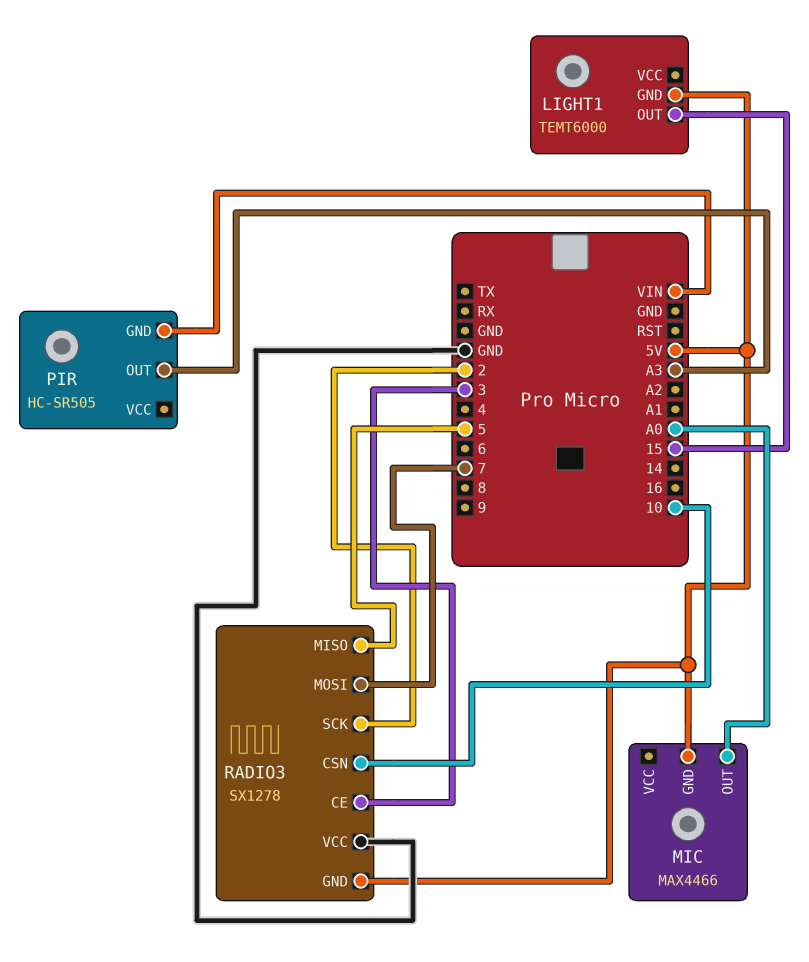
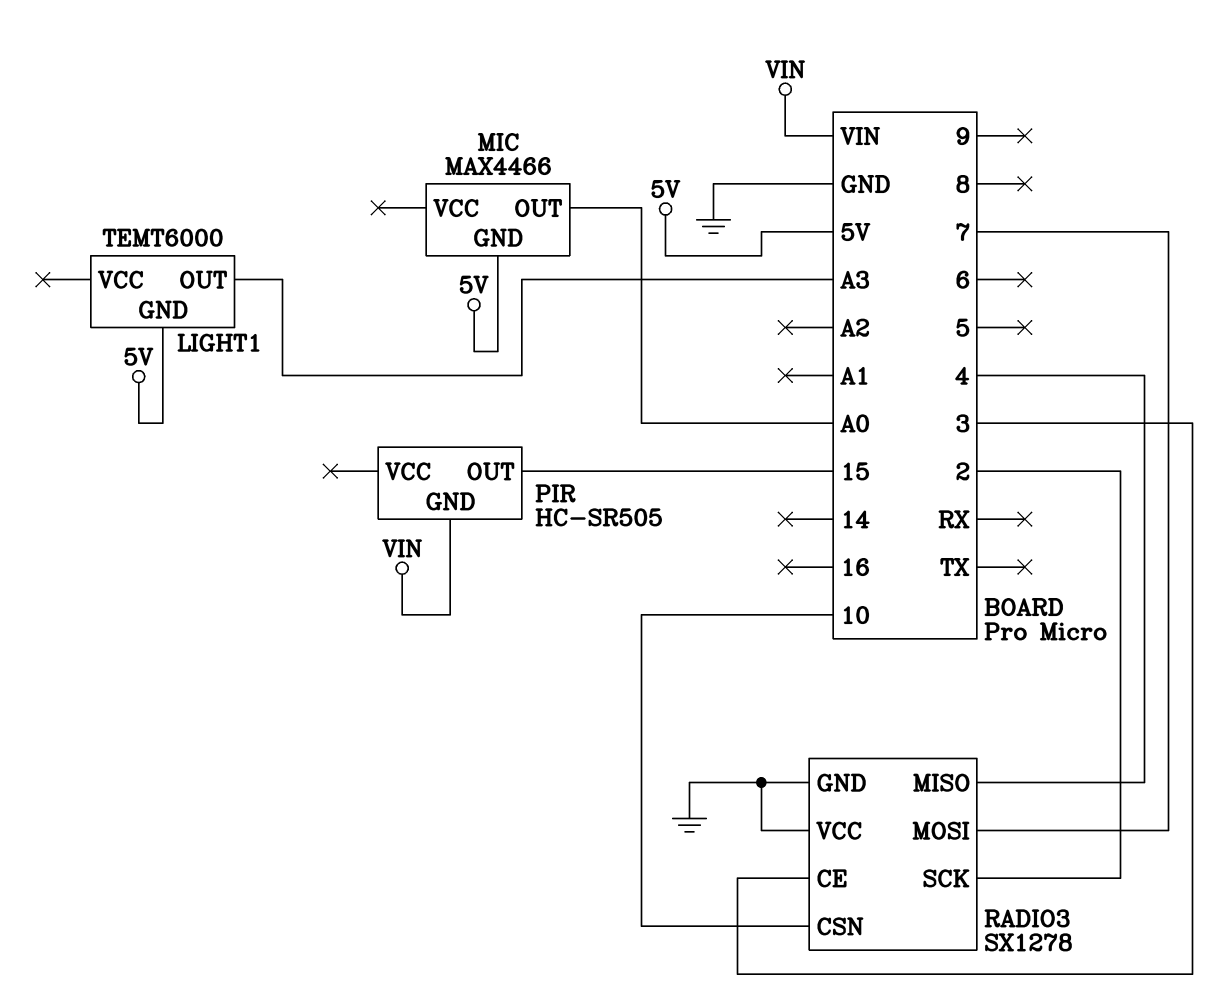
LIGHT1 pin OUT: 15 -> A3
PIR pin OUT: A3 -> 15
RADIO3 pin GND: 5V -> GND
RADIO3 pin MISO: 5 -> 4

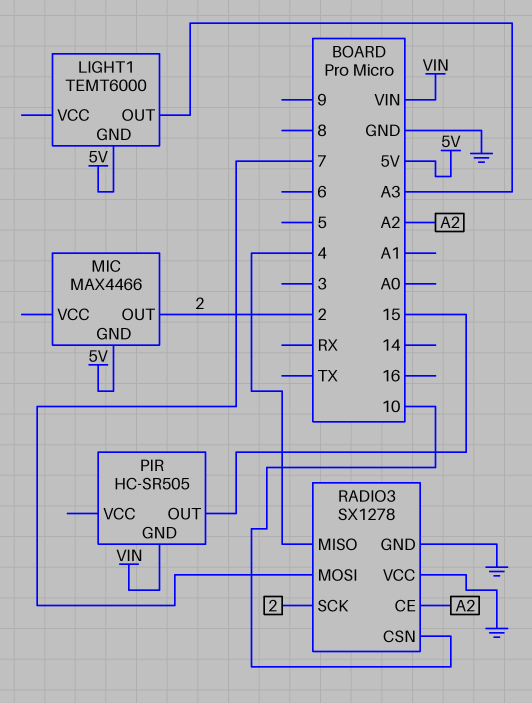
MIC pin OUT: A0 -> 2
RADIO3 pin CE: 3 -> A2

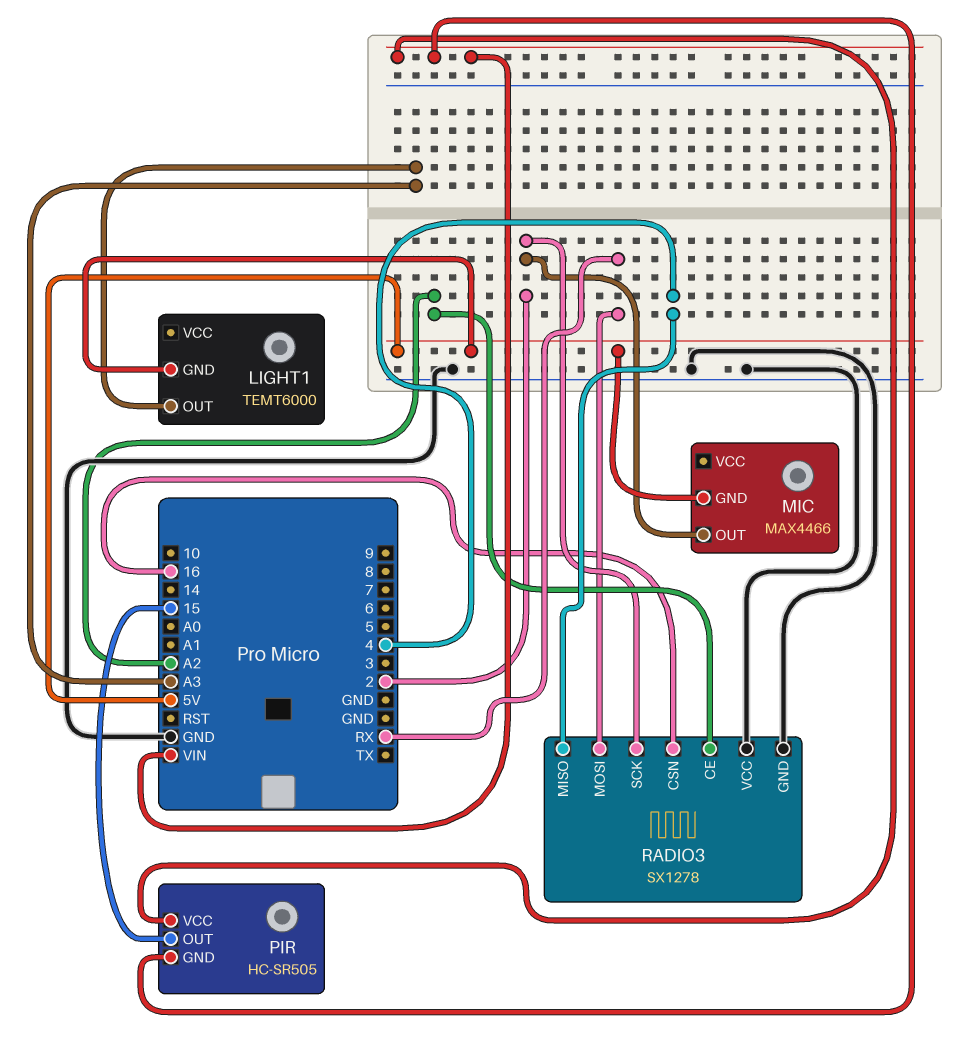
PIR pin VCC: none -> VIN
RADIO3 pin CSN: 10 -> 16
RADIO3 pin MOSI: 7 -> RX

